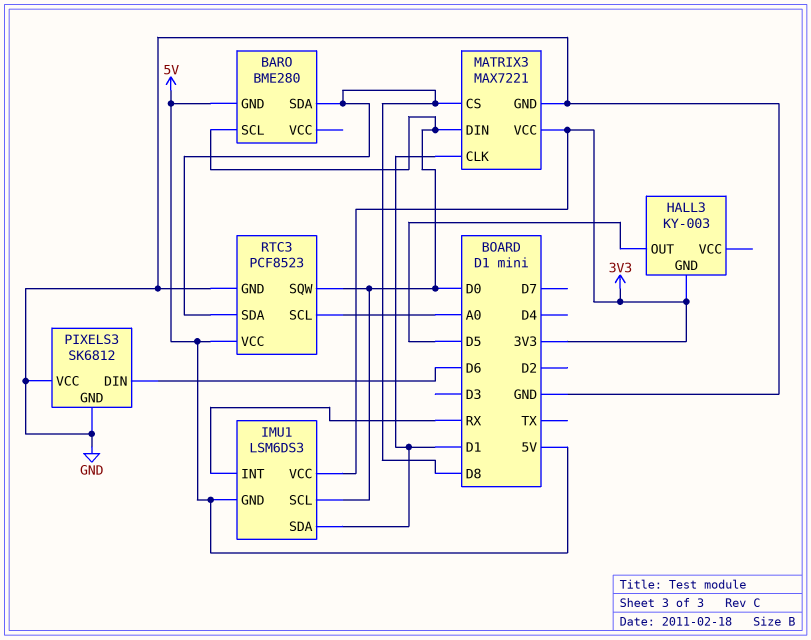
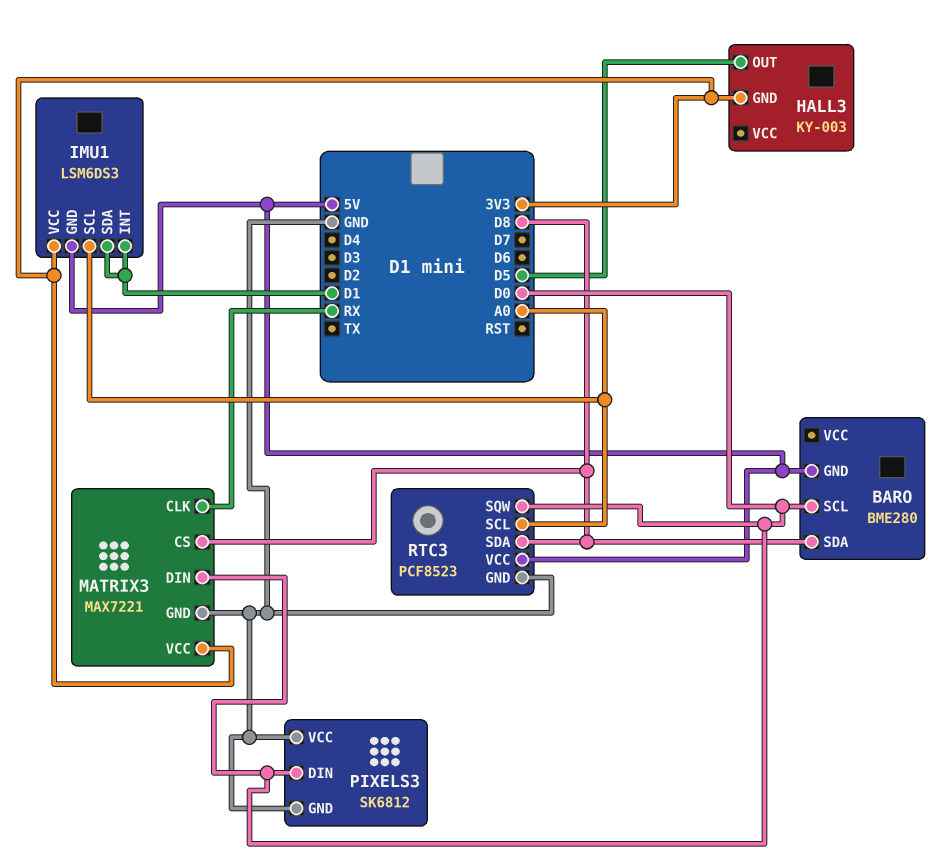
IMU1 pin INT: RX -> D1
IMU1 pin SCL: D0 -> A0
MATRIX3 pin CLK: D1 -> RX
PIXELS3 pin DIN: D6 -> D0

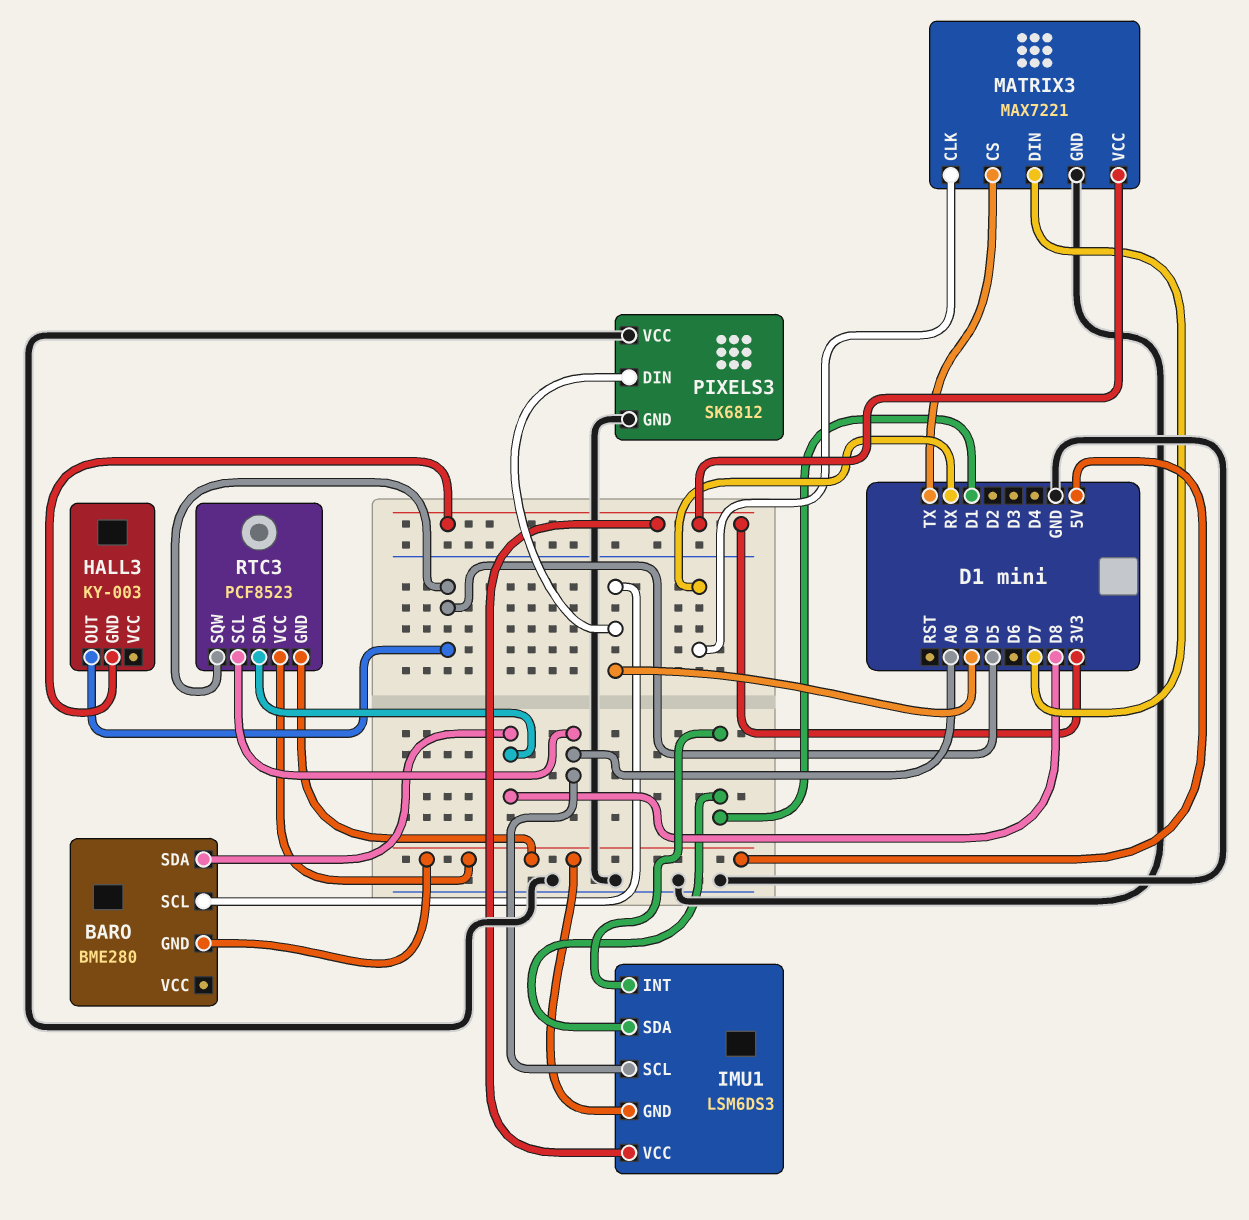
MATRIX3 pin CS: D8 -> TX
MATRIX3 pin DIN: D0 -> D7
RTC3 pin GND: GND -> 5V
RTC3 pin SQW: D0 -> D5

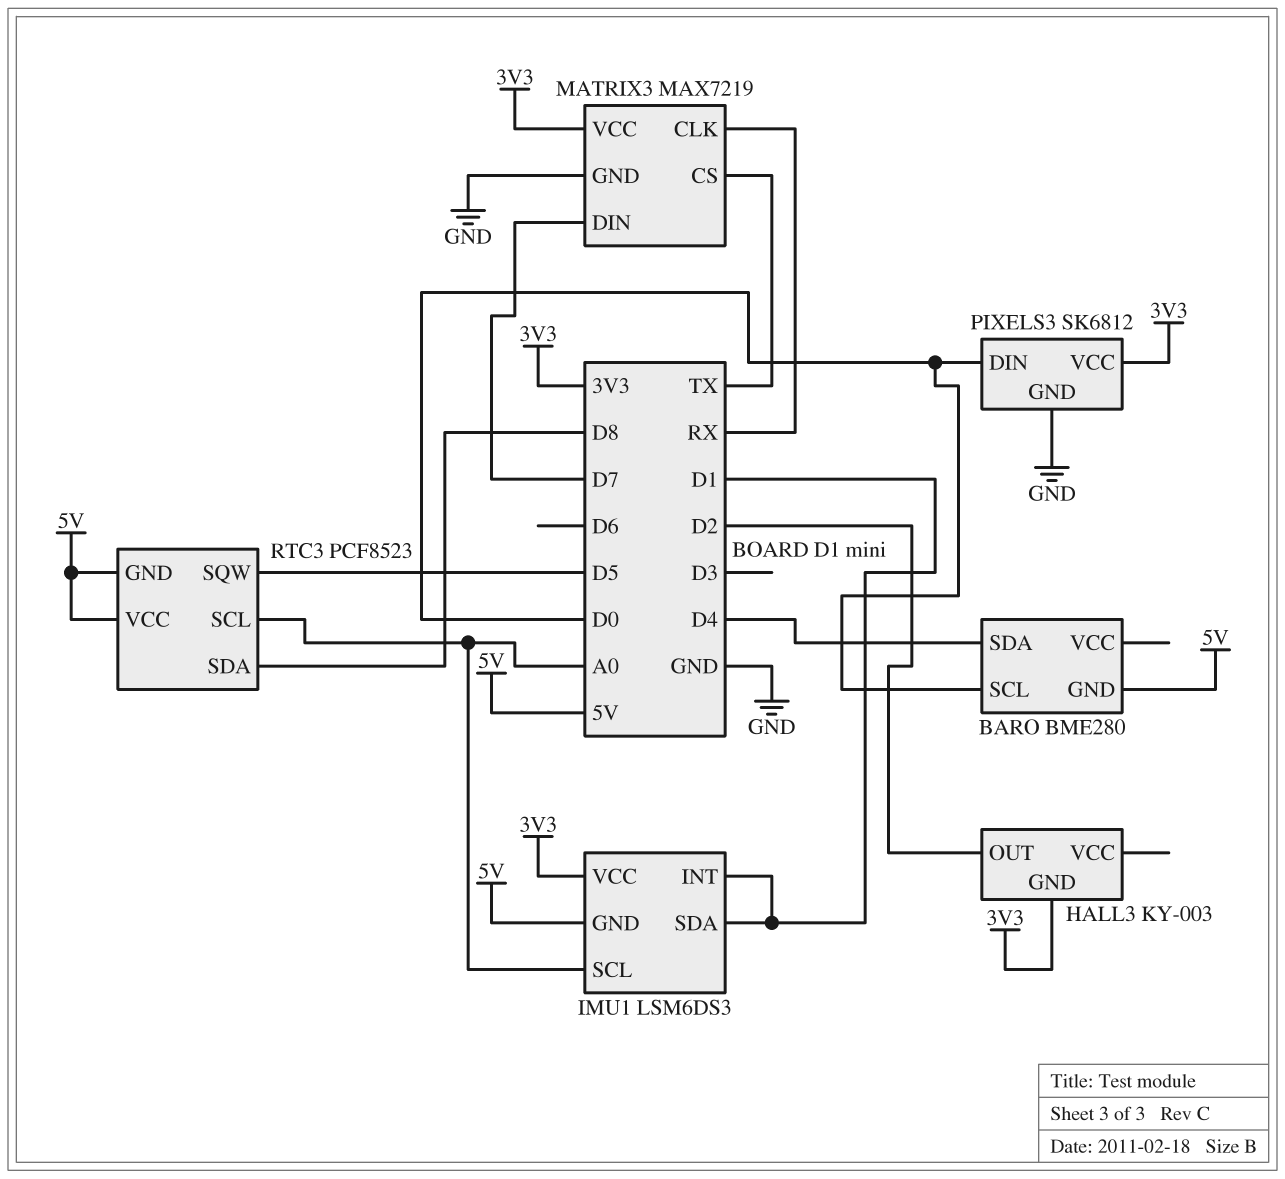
BARO pin SDA: D8 -> D4
HALL3 pin OUT: D5 -> D2
MATRIX3: MAX7221 -> MAX7219
PIXELS3 pin VCC: GND -> 3V3

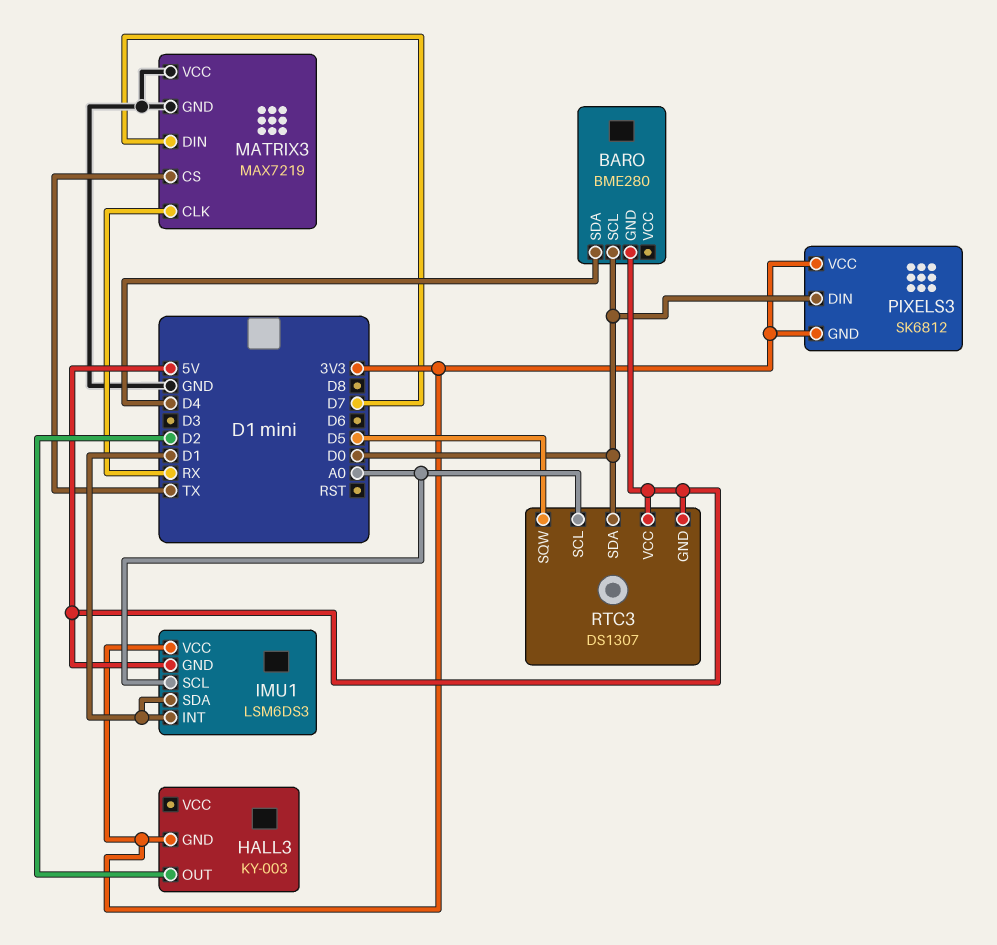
MATRIX3 pin VCC: 3V3 -> GND
PIXELS3 pin GND: GND -> 3V3
RTC3: PCF8523 -> DS1307
RTC3 pin SDA: D8 -> D0

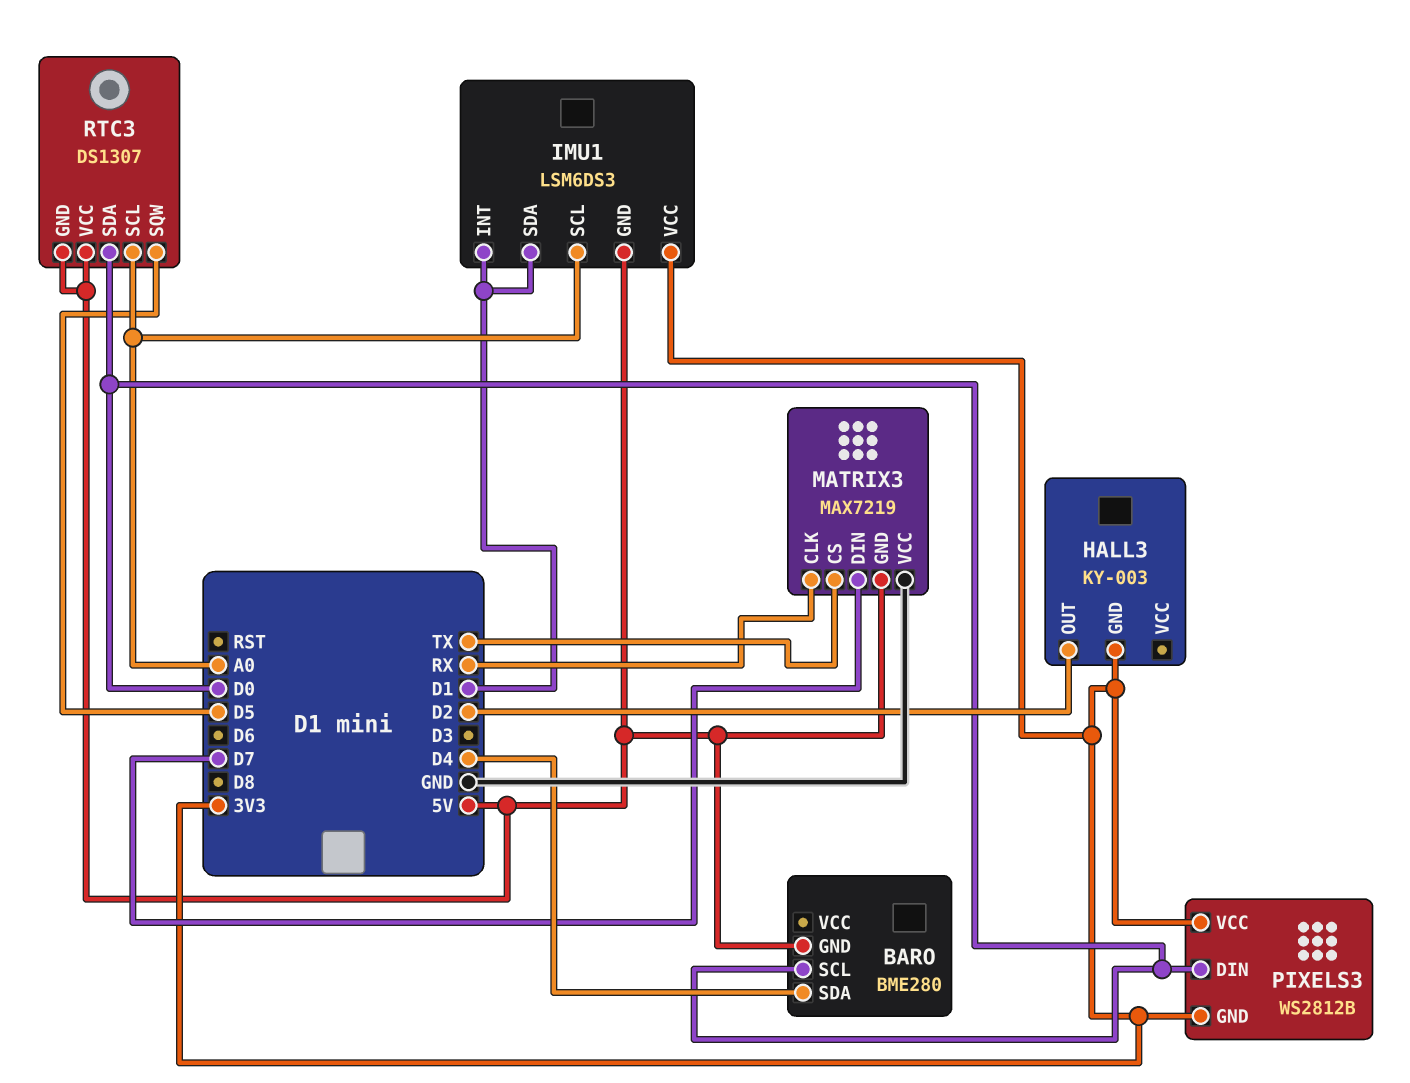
MATRIX3 pin GND: GND -> 5V
PIXELS3: SK6812 -> WS2812B

